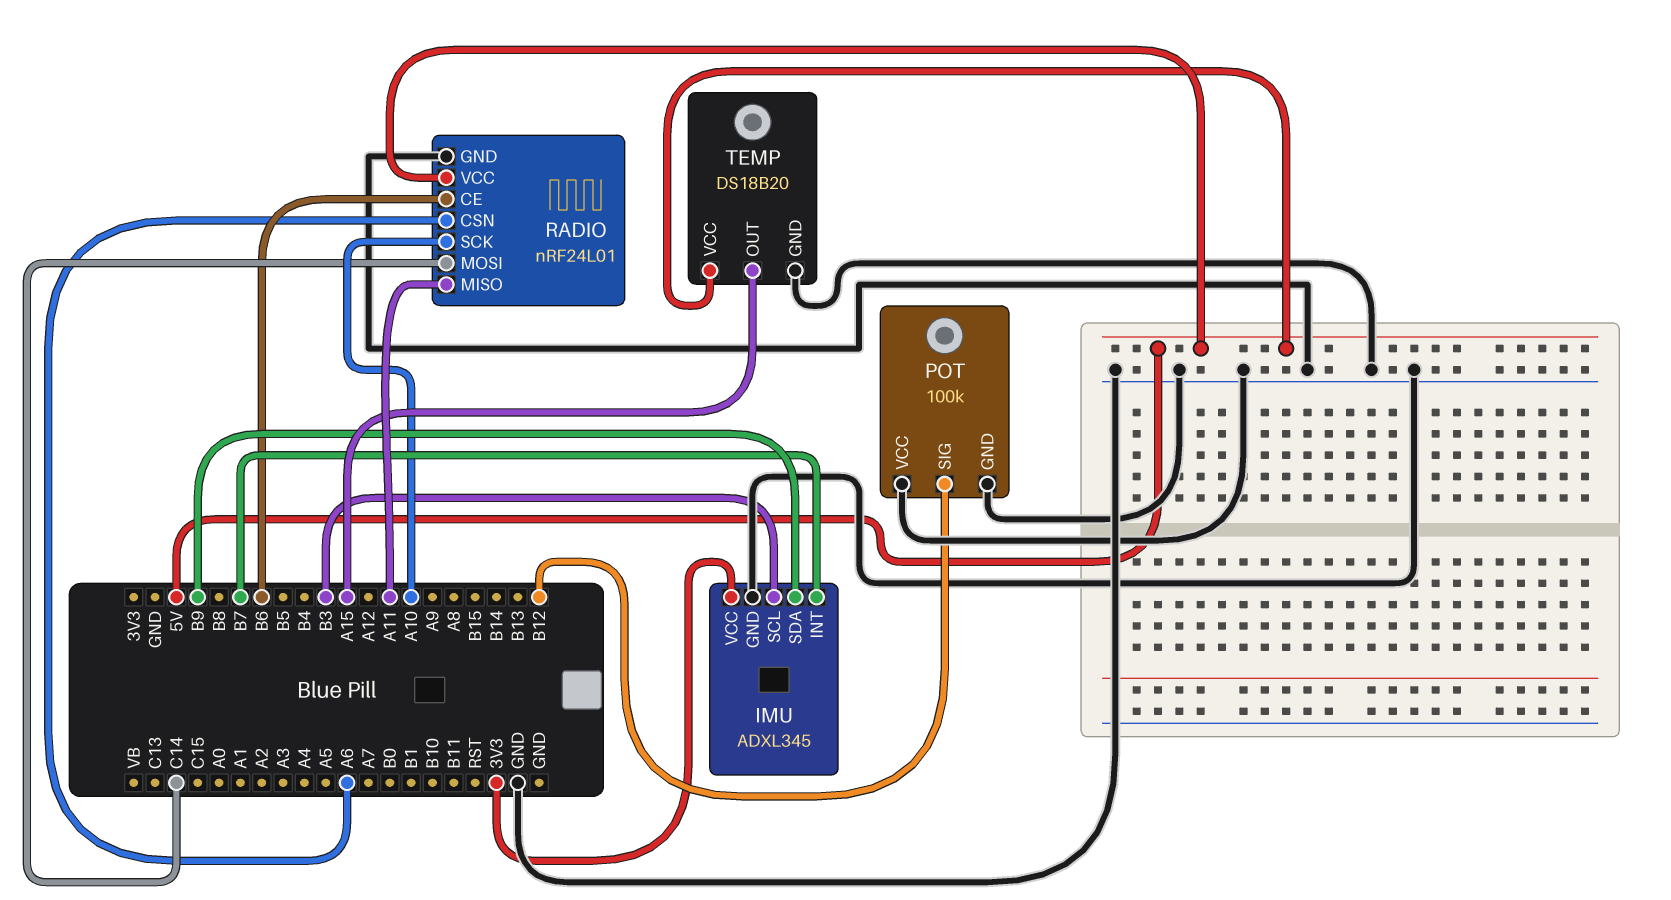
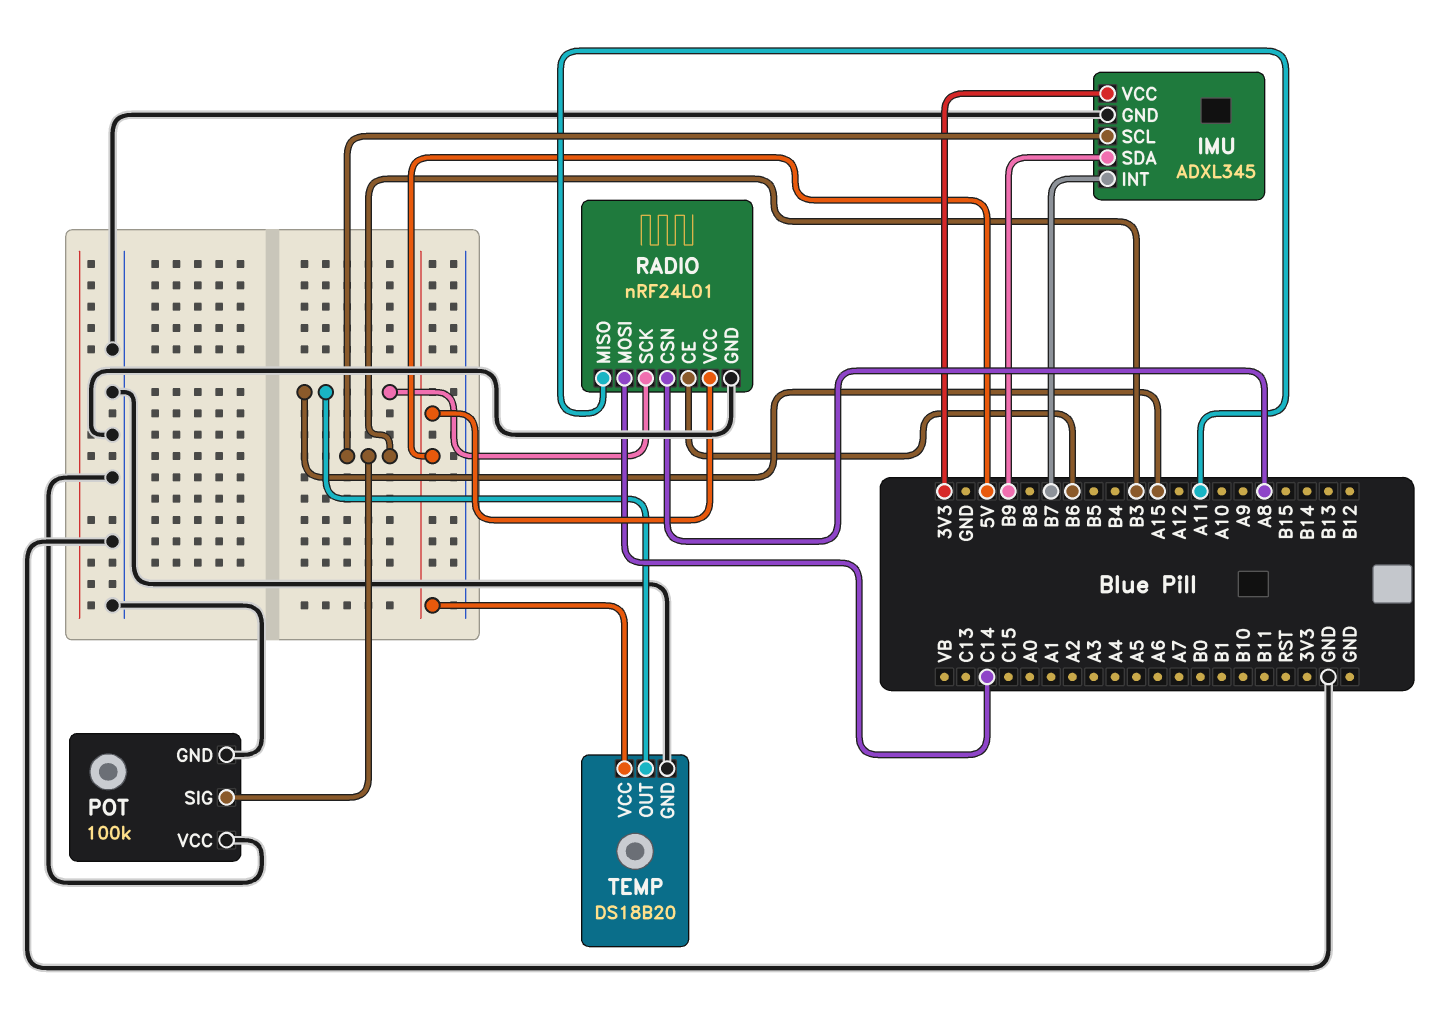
POT pin SIG: B12 -> B3
RADIO pin CSN: A6 -> A8
RADIO pin SCK: A10 -> A15

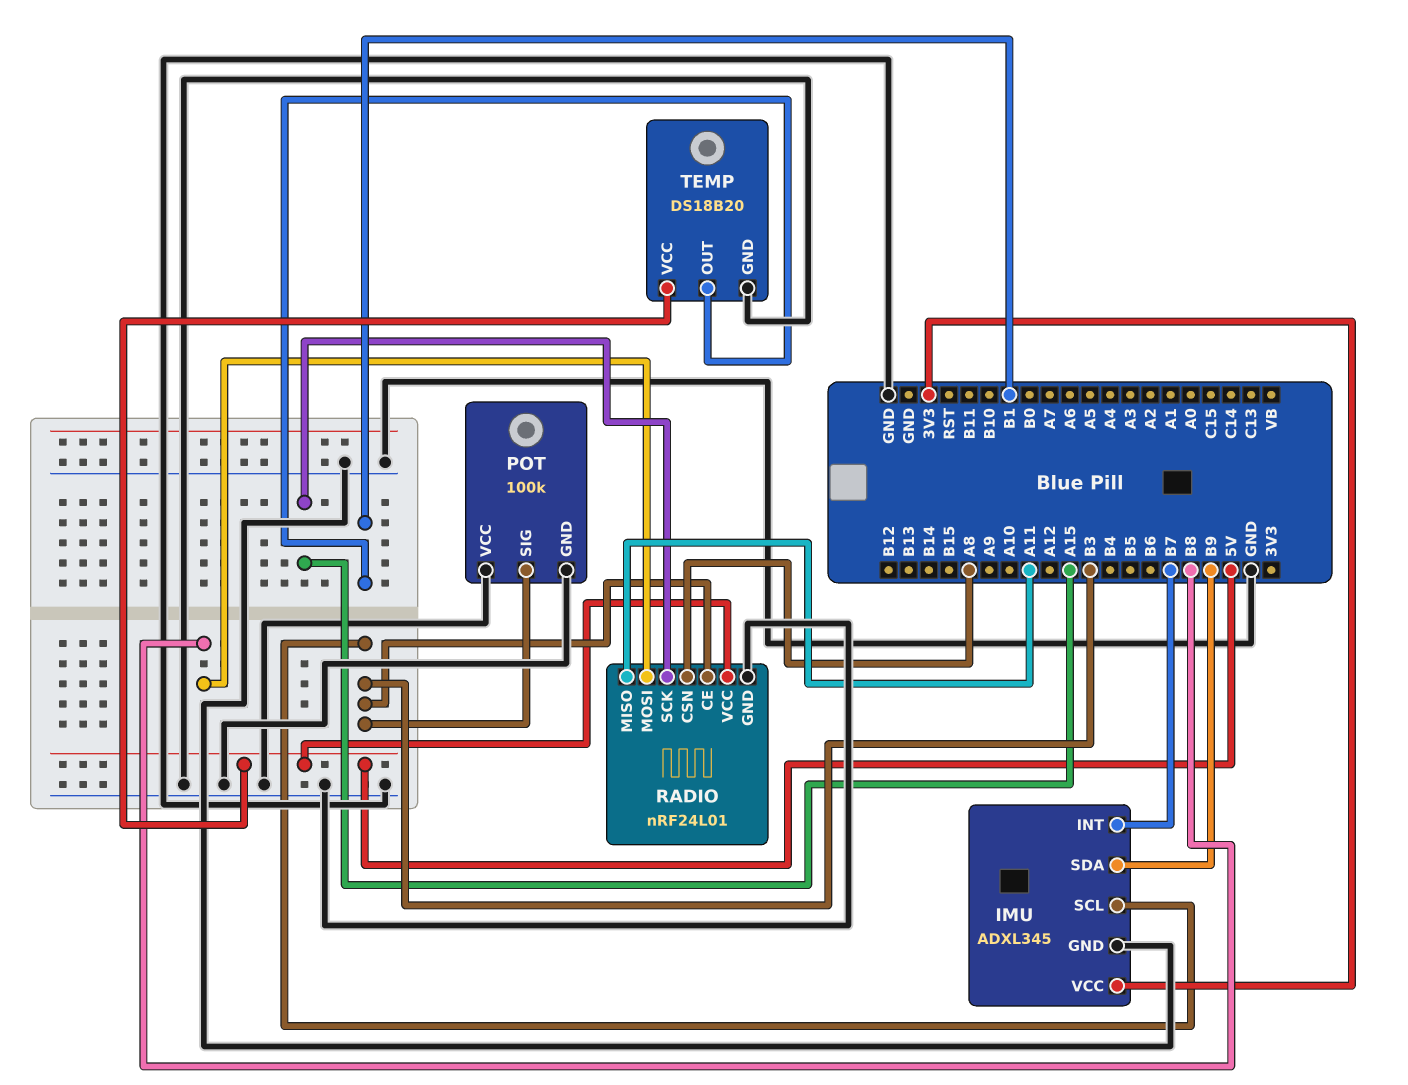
RADIO pin CE: B6 -> B3
RADIO pin MOSI: C14 -> B8
TEMP pin OUT: A15 -> B1

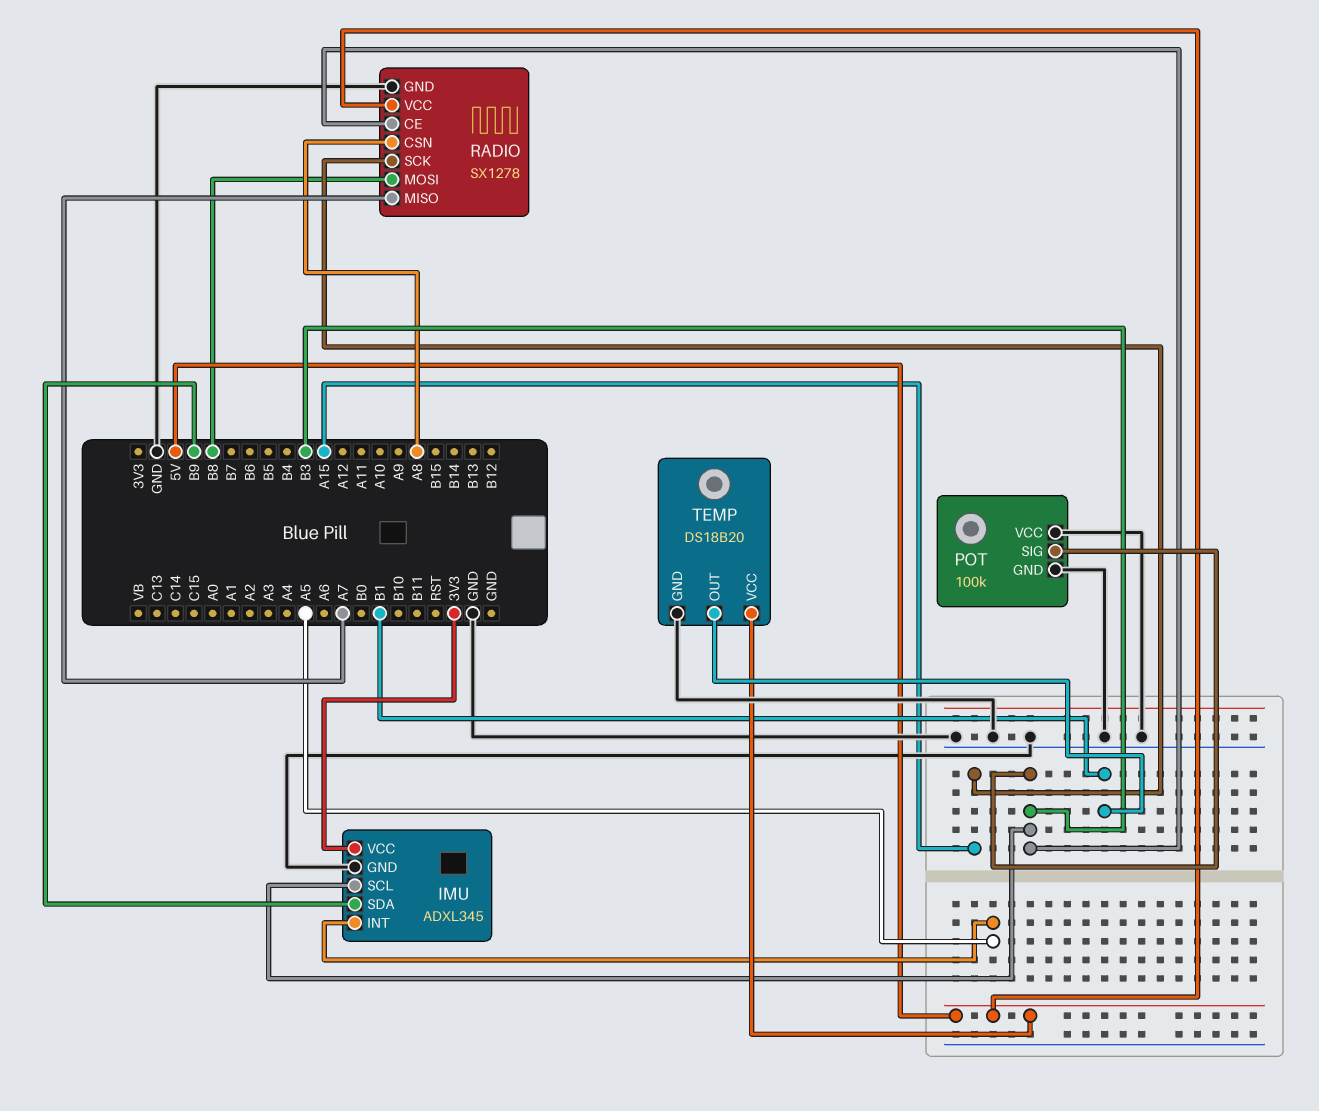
IMU pin INT: B7 -> A5
RADIO: nRF24L01 -> SX1278
RADIO pin MISO: A11 -> A7

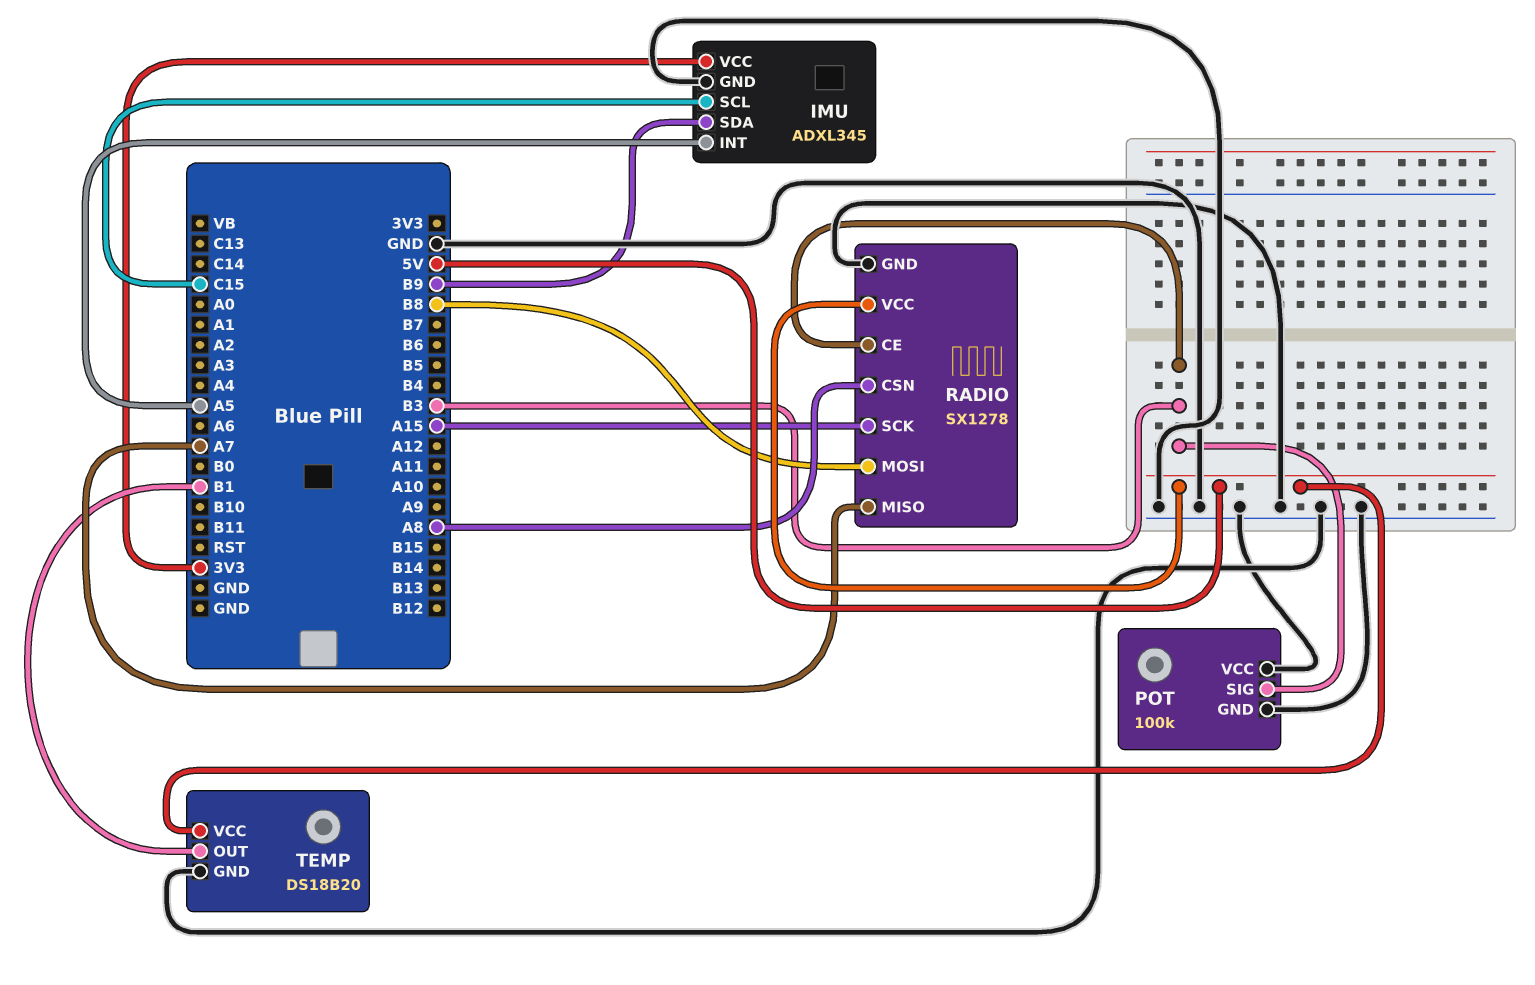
IMU pin SCL: B3 -> C15

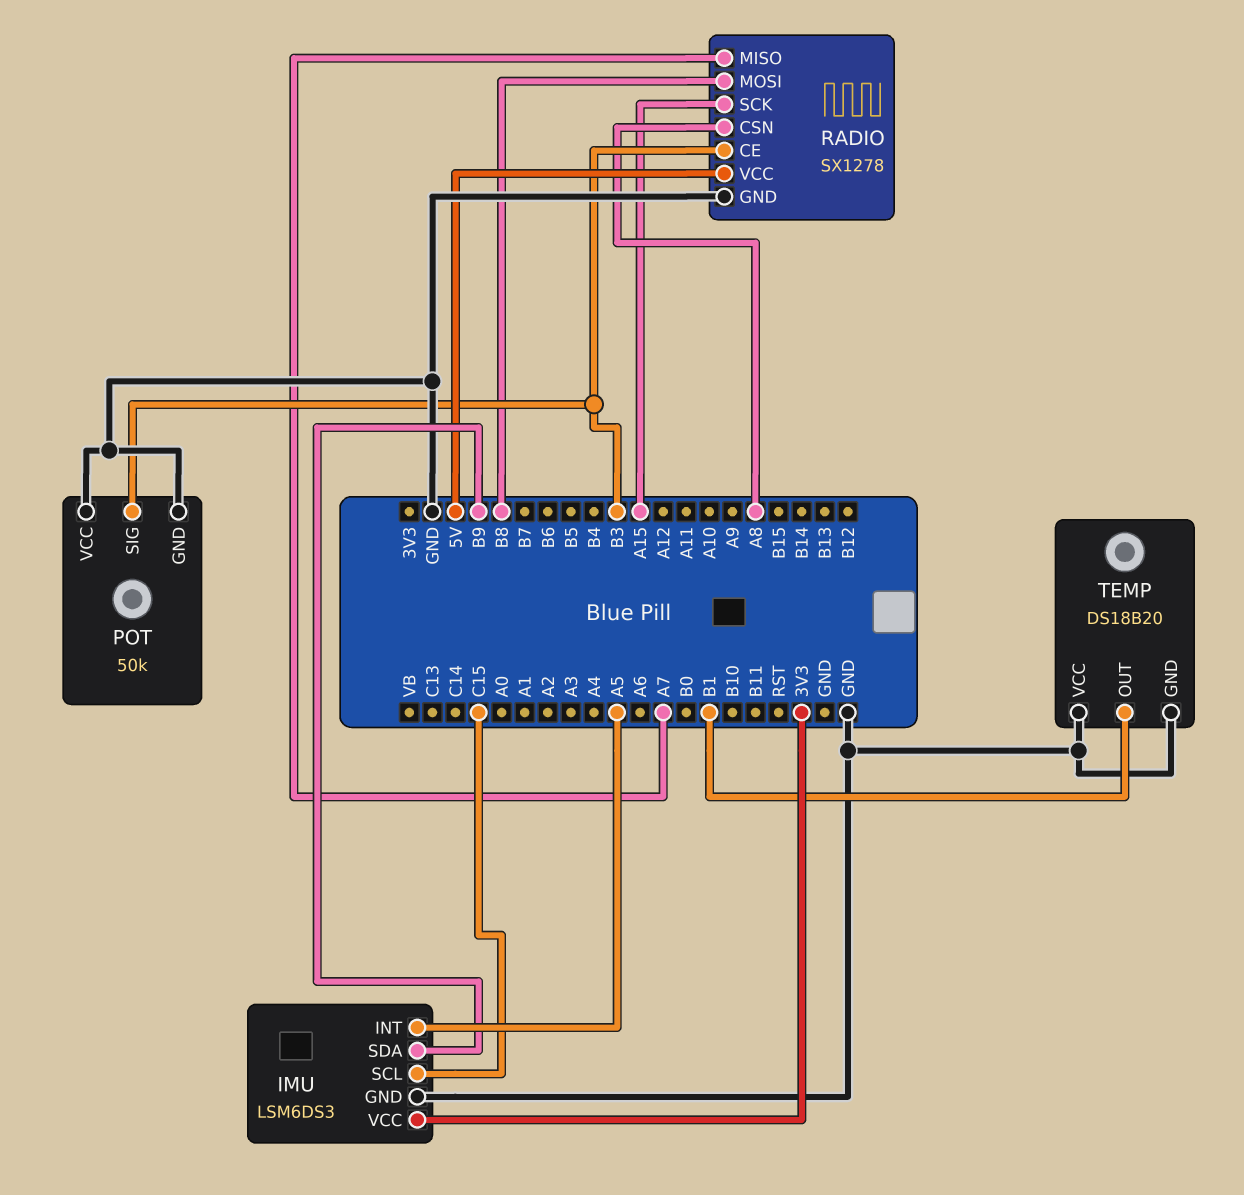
IMU: ADXL345 -> LSM6DS3
POT: 100k -> 50k
TEMP pin VCC: 5V -> GND

